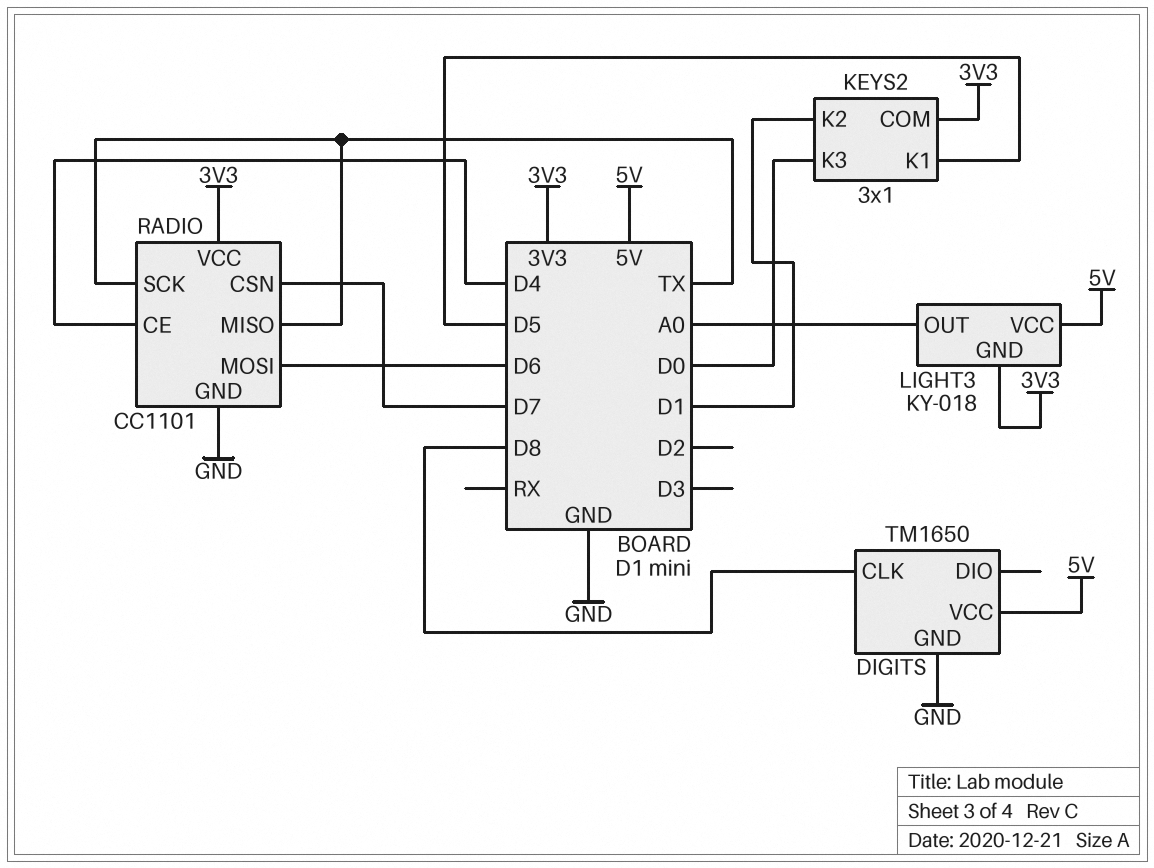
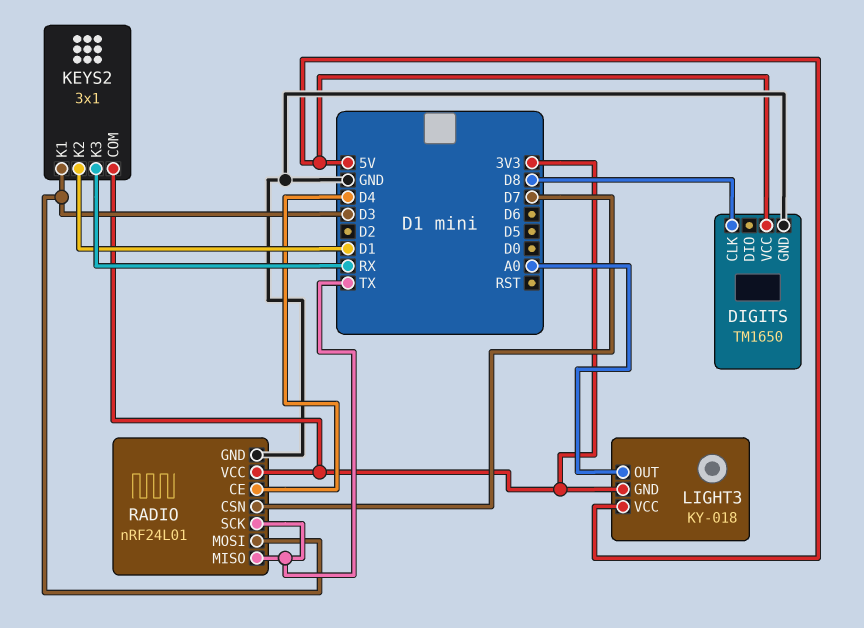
KEYS2 pin K1: D5 -> D3
KEYS2 pin K3: D0 -> RX
RADIO: CC1101 -> nRF24L01
RADIO pin MOSI: D6 -> D3

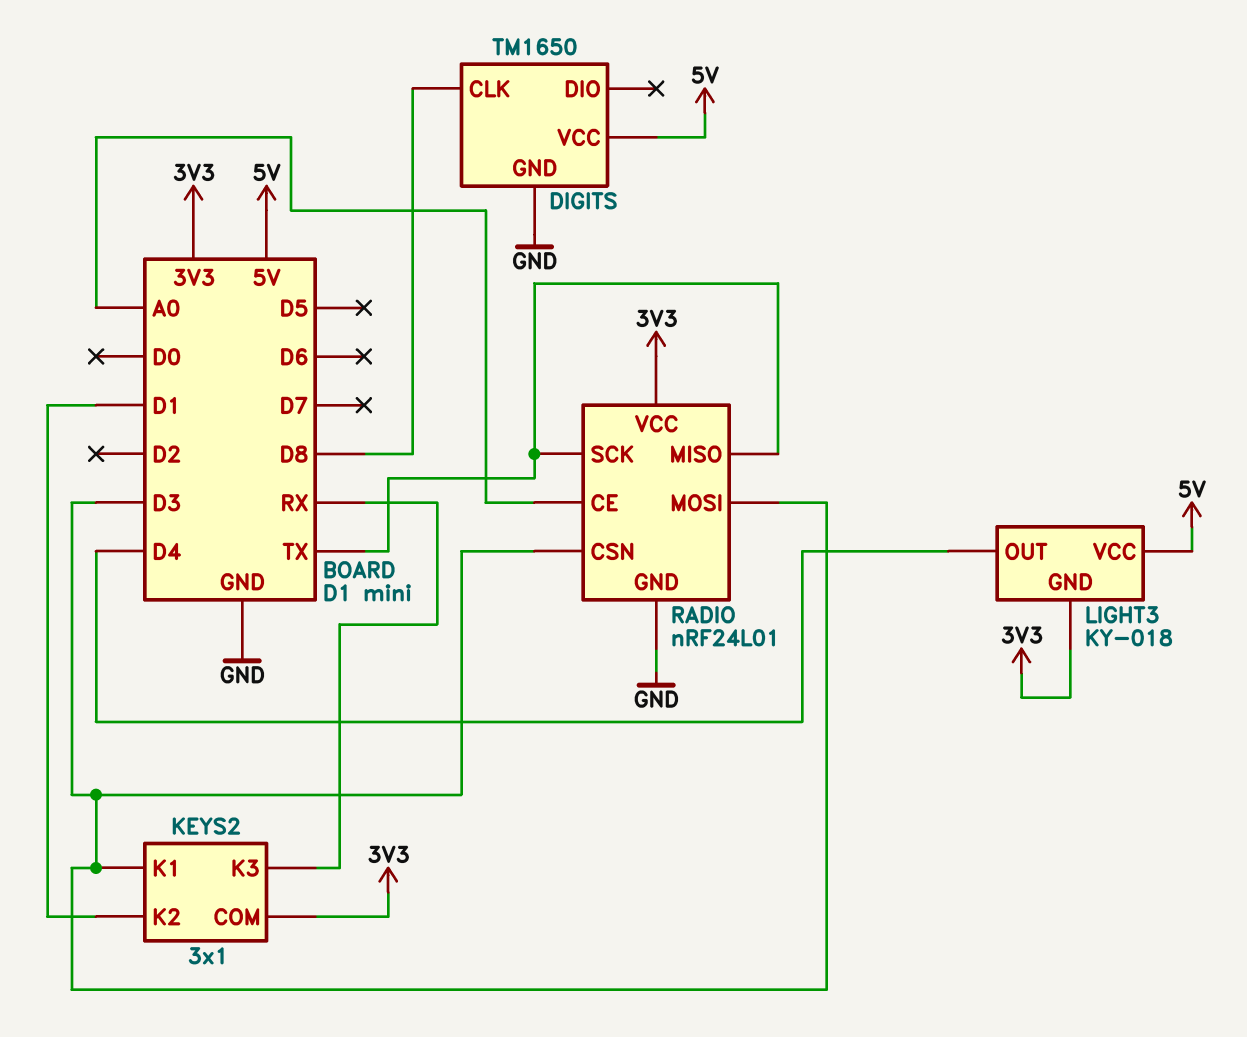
LIGHT3 pin OUT: A0 -> D4
RADIO pin CE: D4 -> A0
RADIO pin CSN: D7 -> D3

